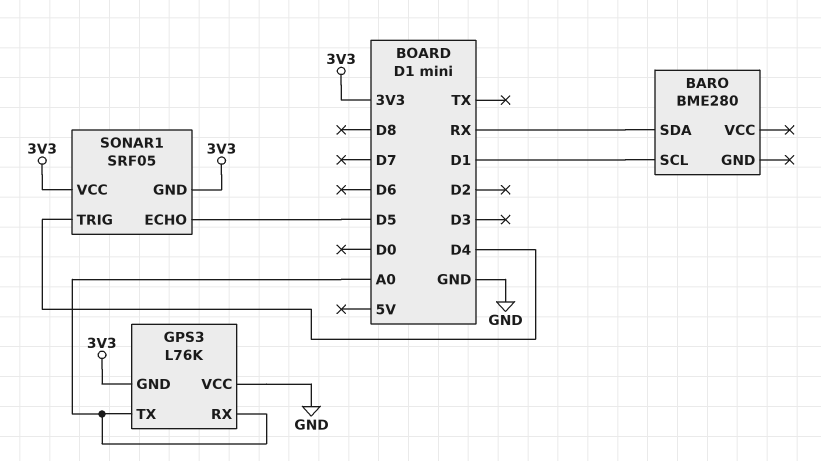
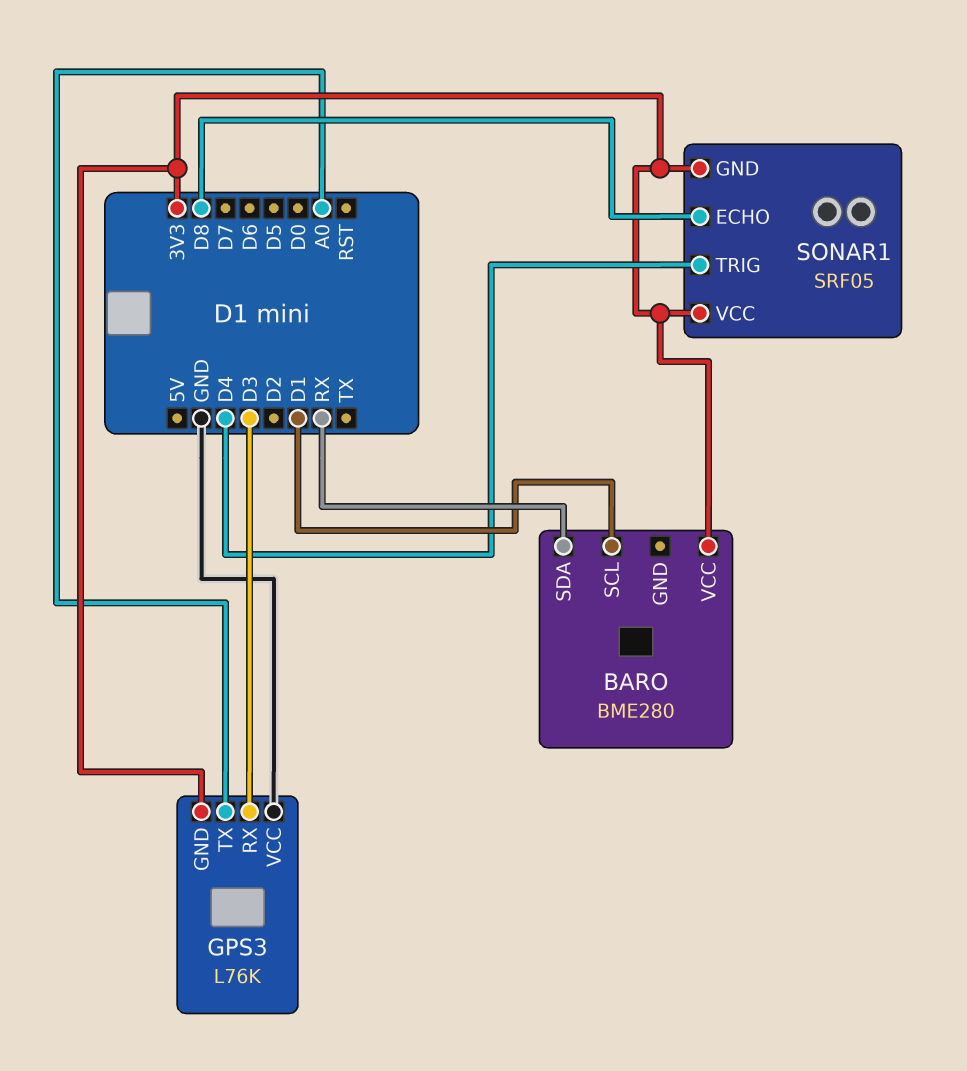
BARO pin VCC: none -> 3V3
GPS3 pin RX: A0 -> D3
SONAR1 pin ECHO: D5 -> D8

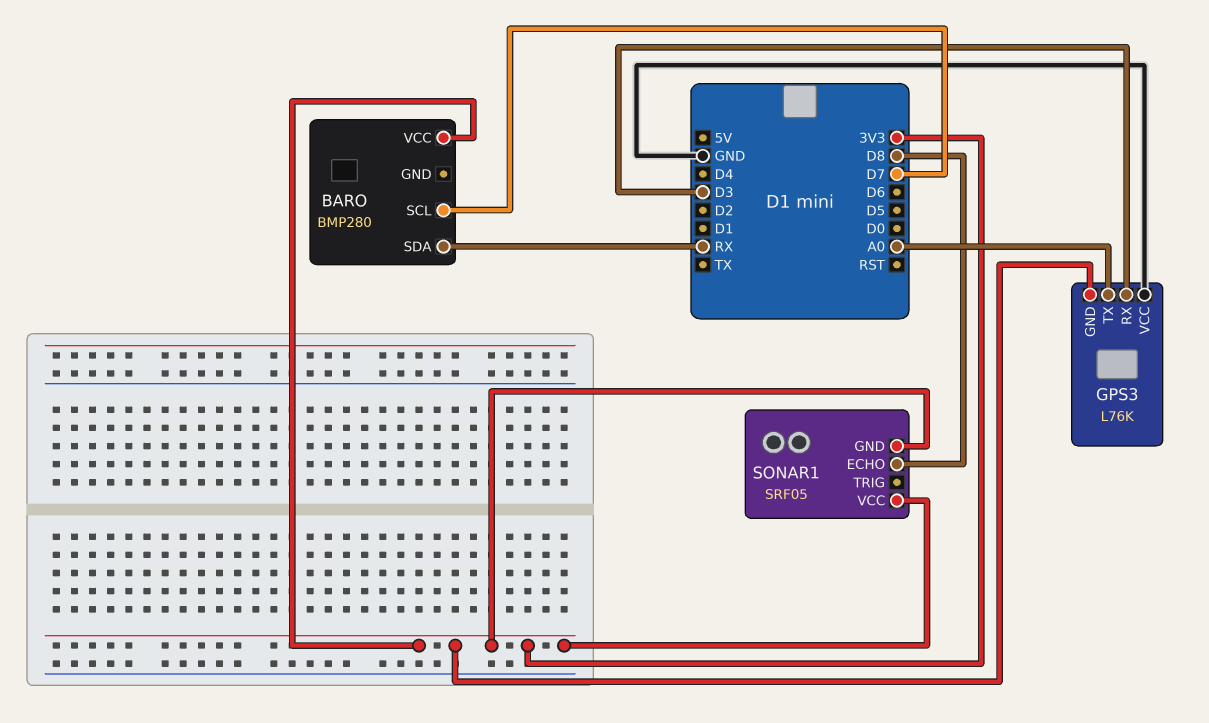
BARO: BME280 -> BMP280
BARO pin SCL: D1 -> D7
SONAR1 pin TRIG: D4 -> none

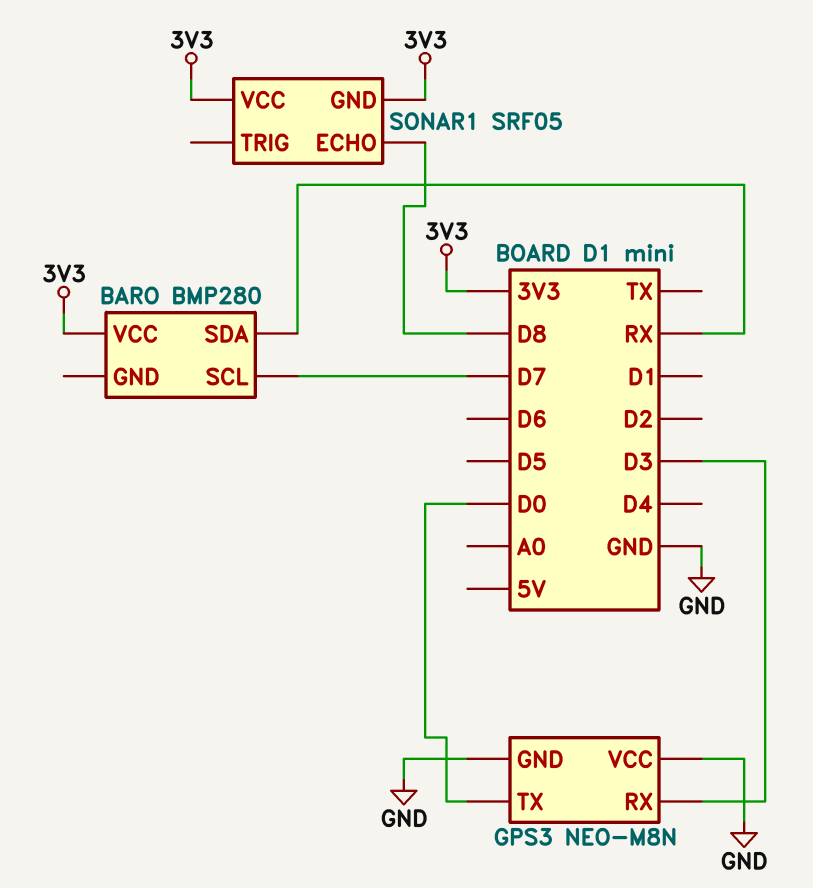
GPS3: L76K -> NEO-M8N
GPS3 pin GND: 3V3 -> GND
GPS3 pin TX: A0 -> D0

